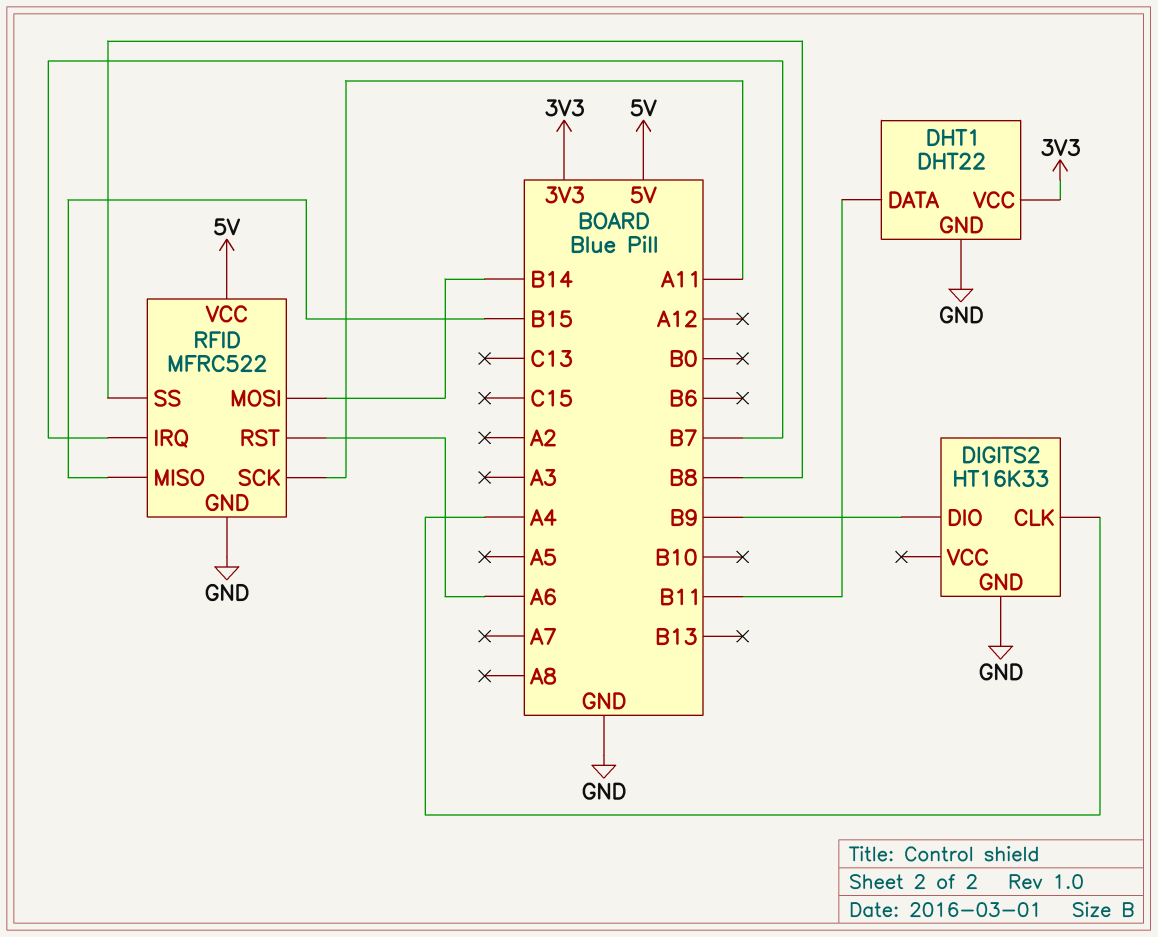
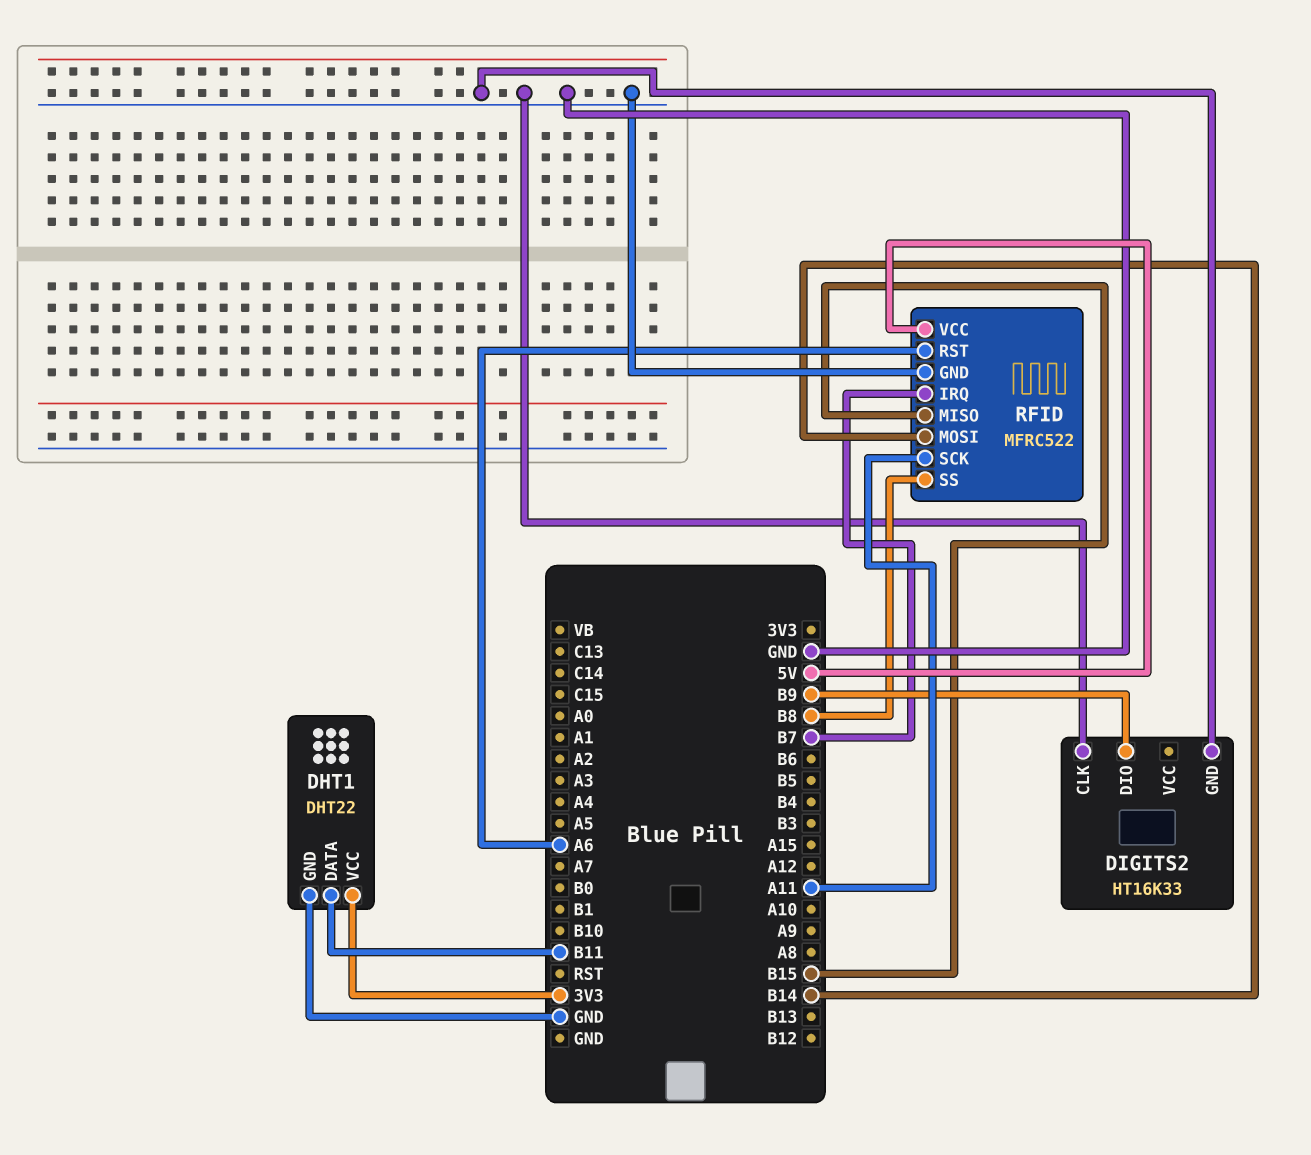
DIGITS2 pin CLK: A4 -> GND

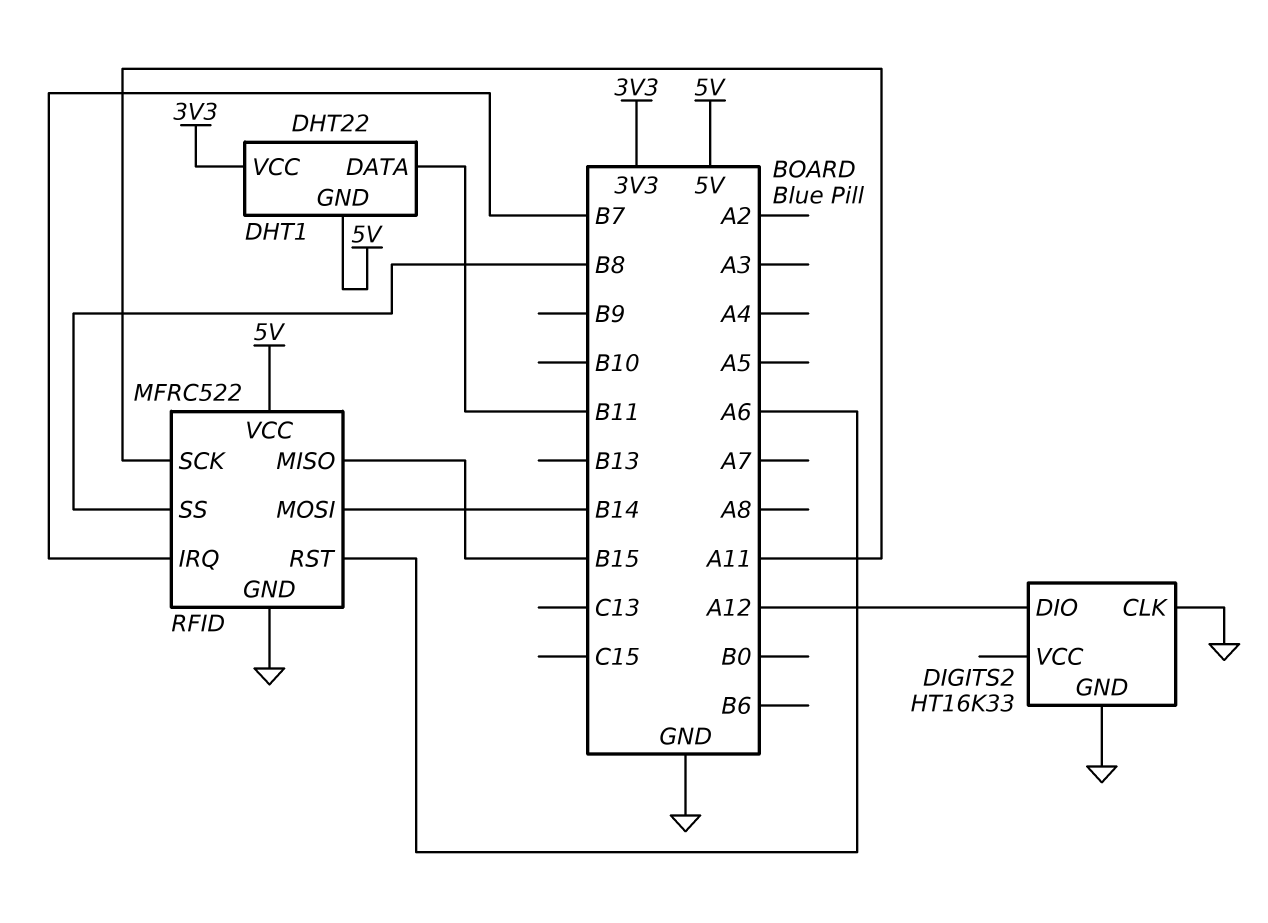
DHT1 pin GND: GND -> 5V
DIGITS2 pin DIO: B9 -> A12

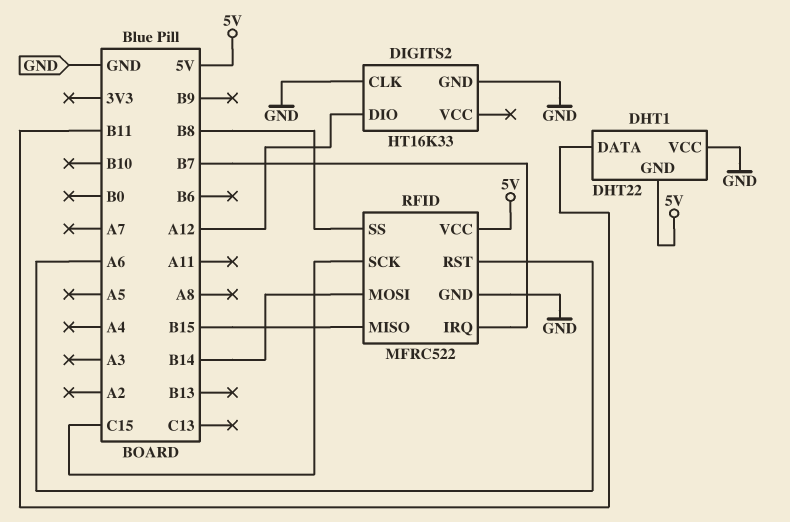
DHT1 pin VCC: 3V3 -> GND
RFID pin SCK: A11 -> C15

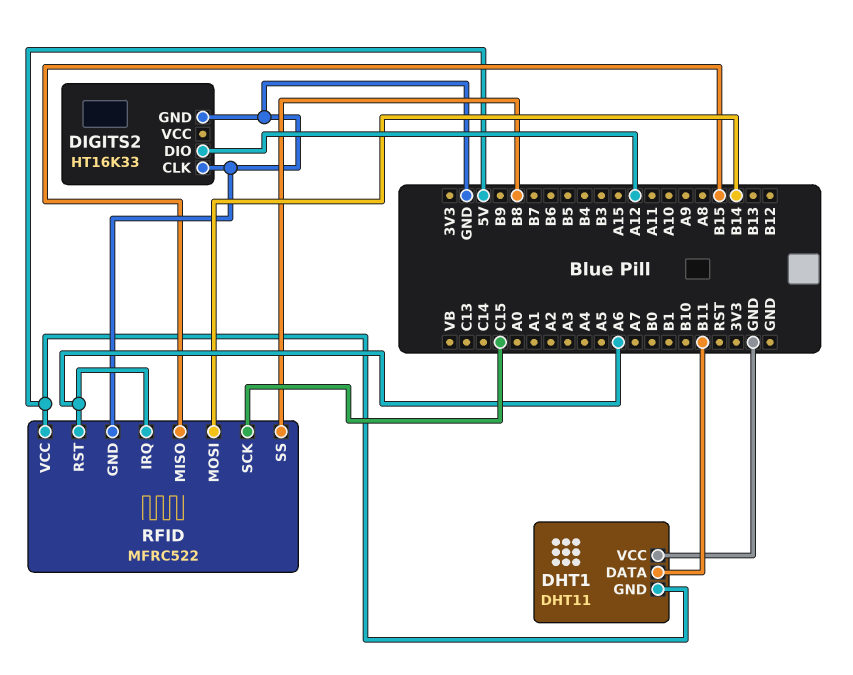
DHT1: DHT22 -> DHT11
RFID pin IRQ: B7 -> A6

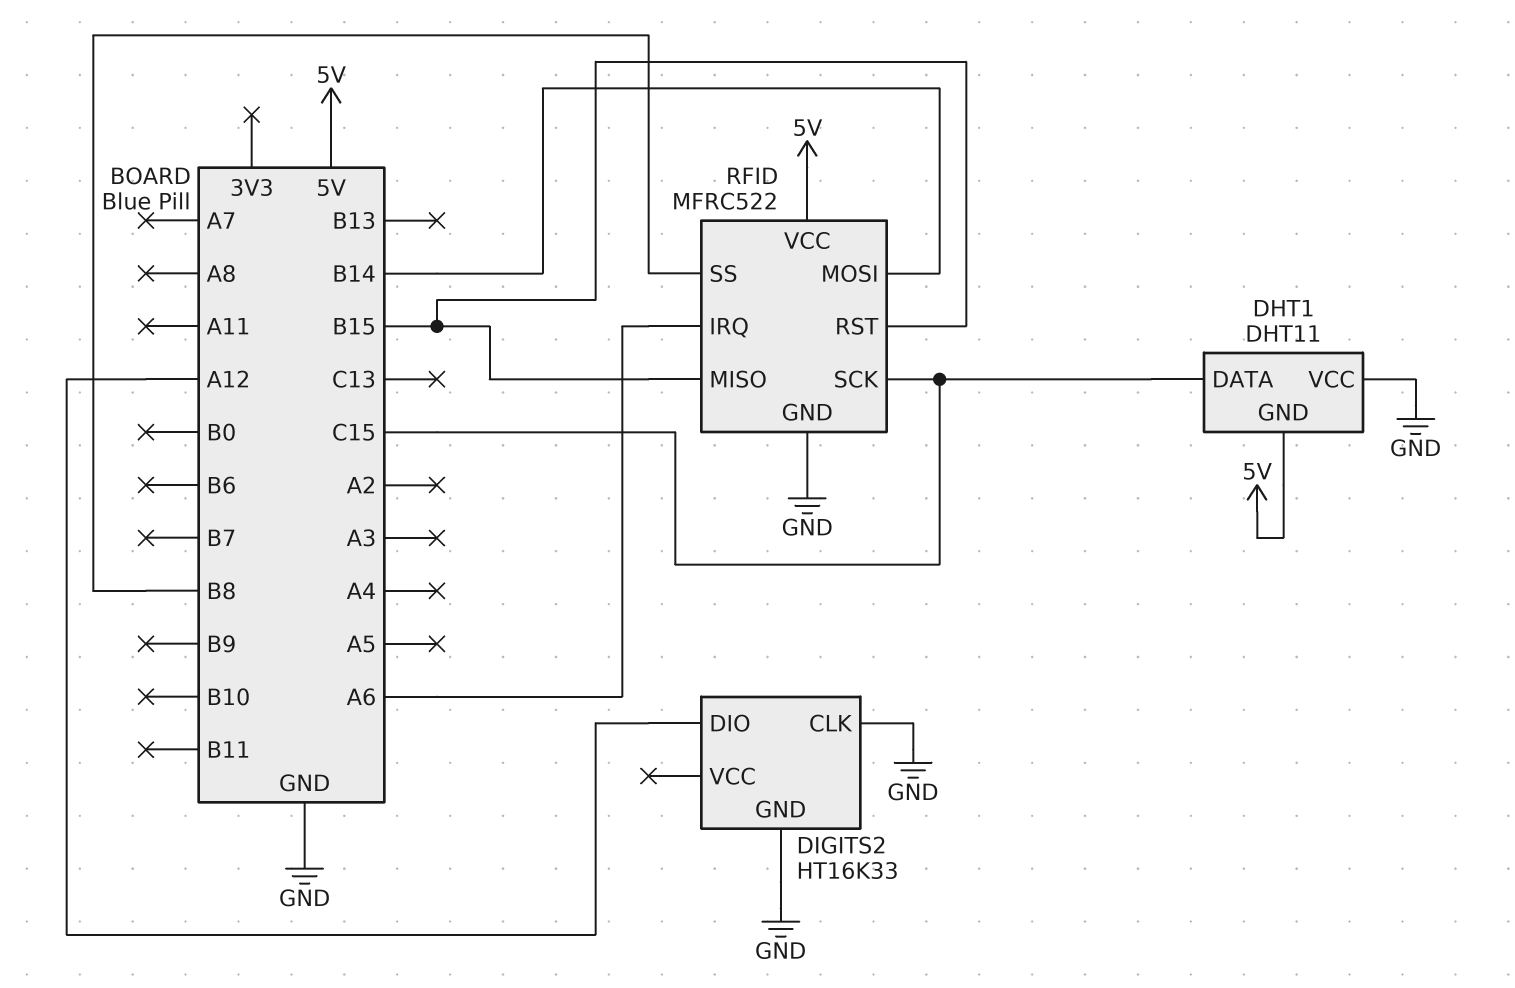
DHT1 pin DATA: B11 -> C15
RFID pin RST: A6 -> B15

